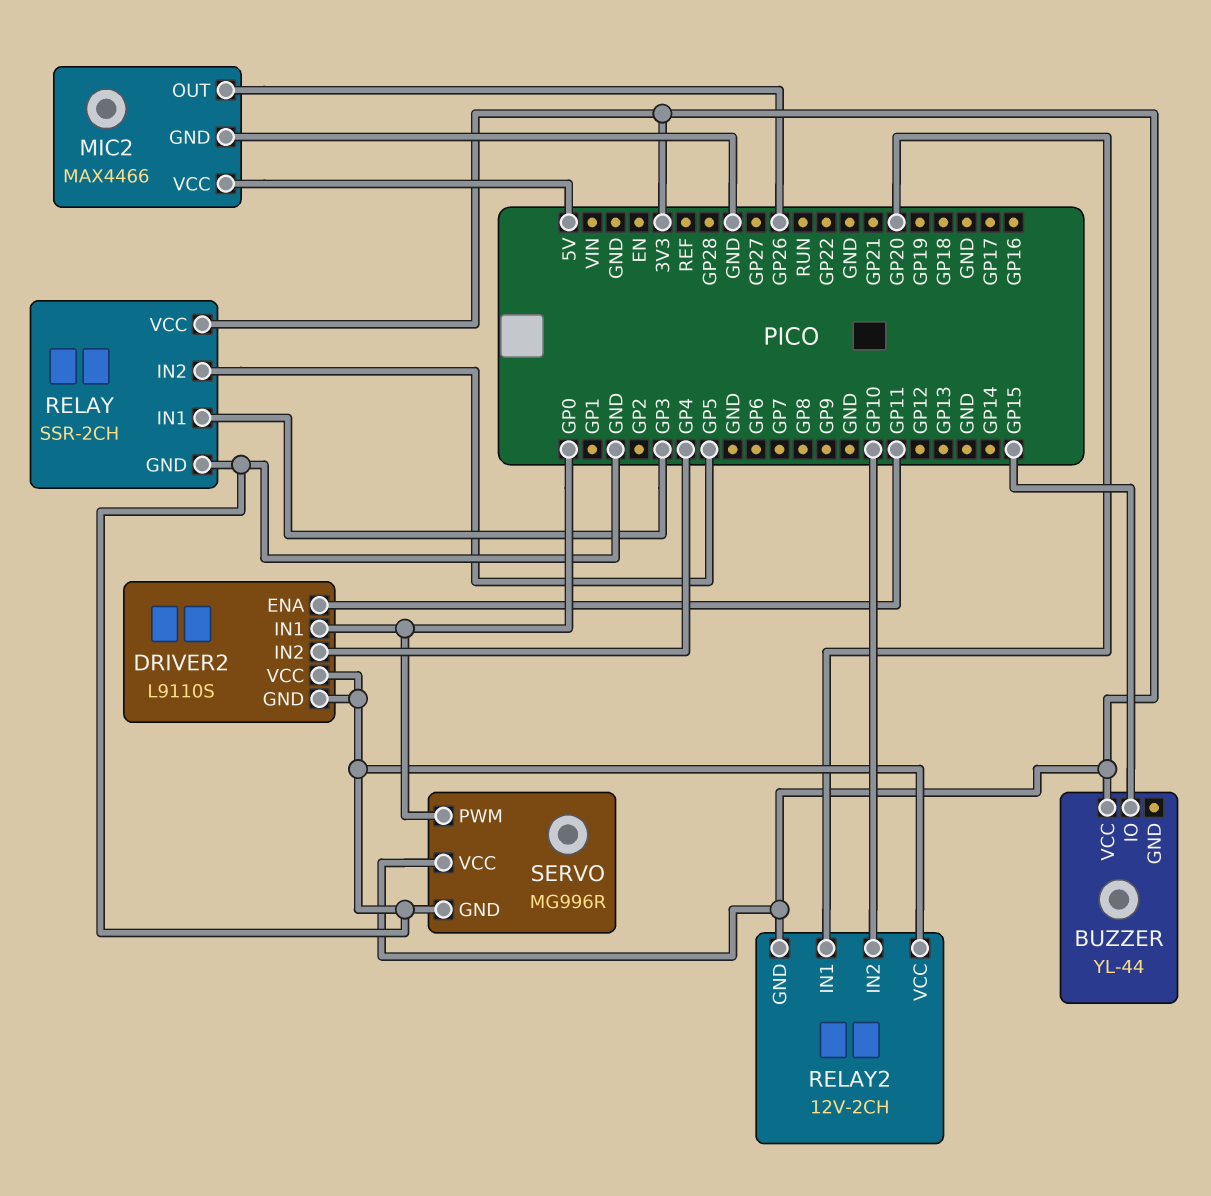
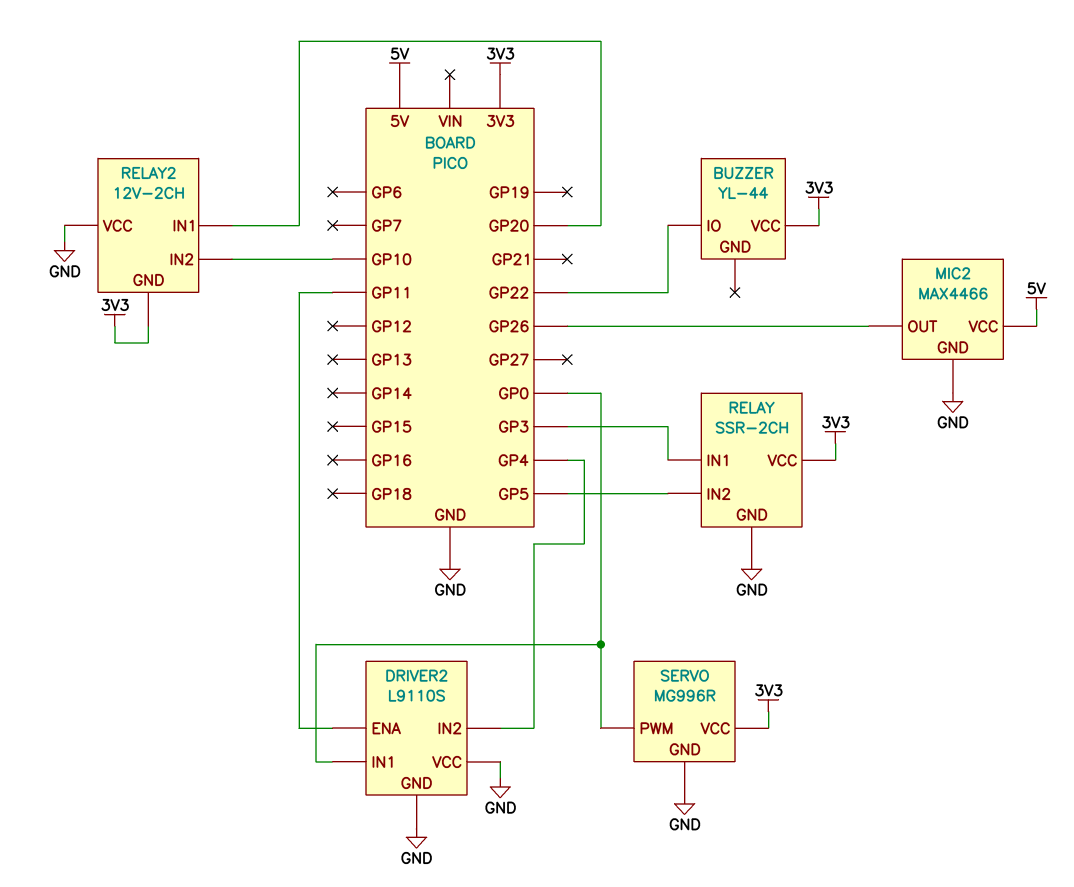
BUZZER pin IO: GP15 -> GP22

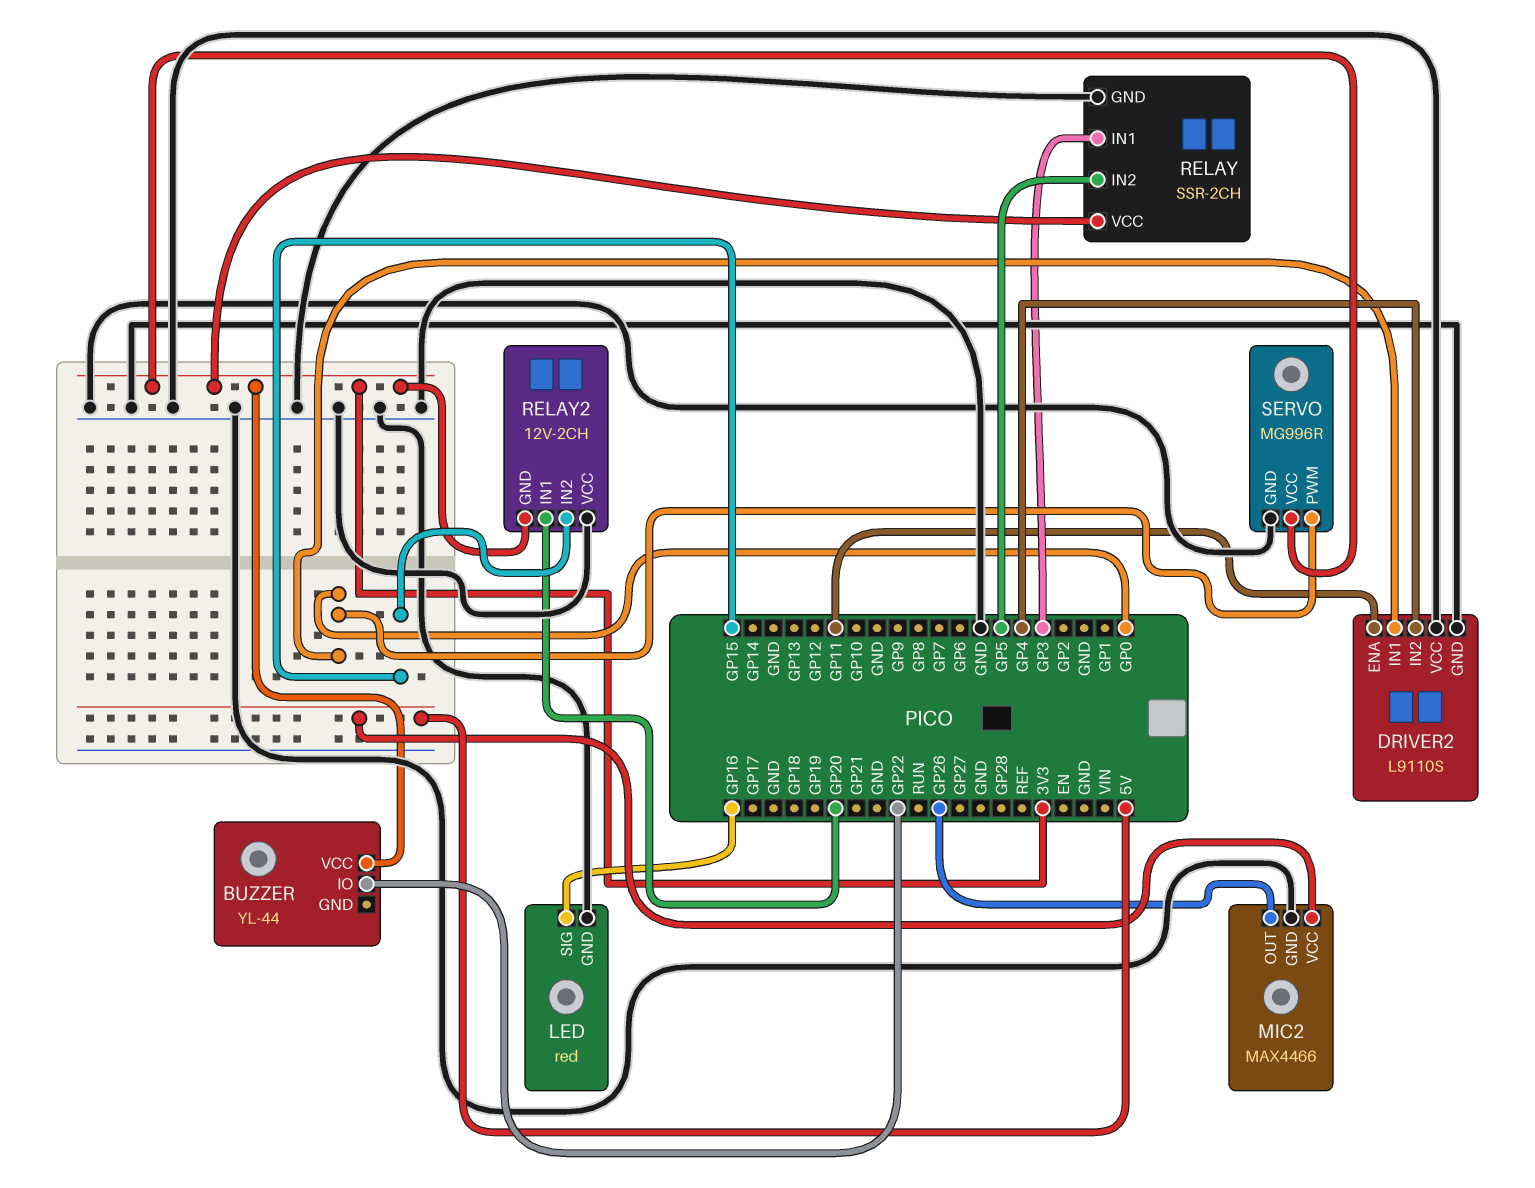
LED: none -> red
LED pin GND: none -> GND
LED pin SIG: none -> GP16
RELAY2 pin IN2: GP10 -> GP15

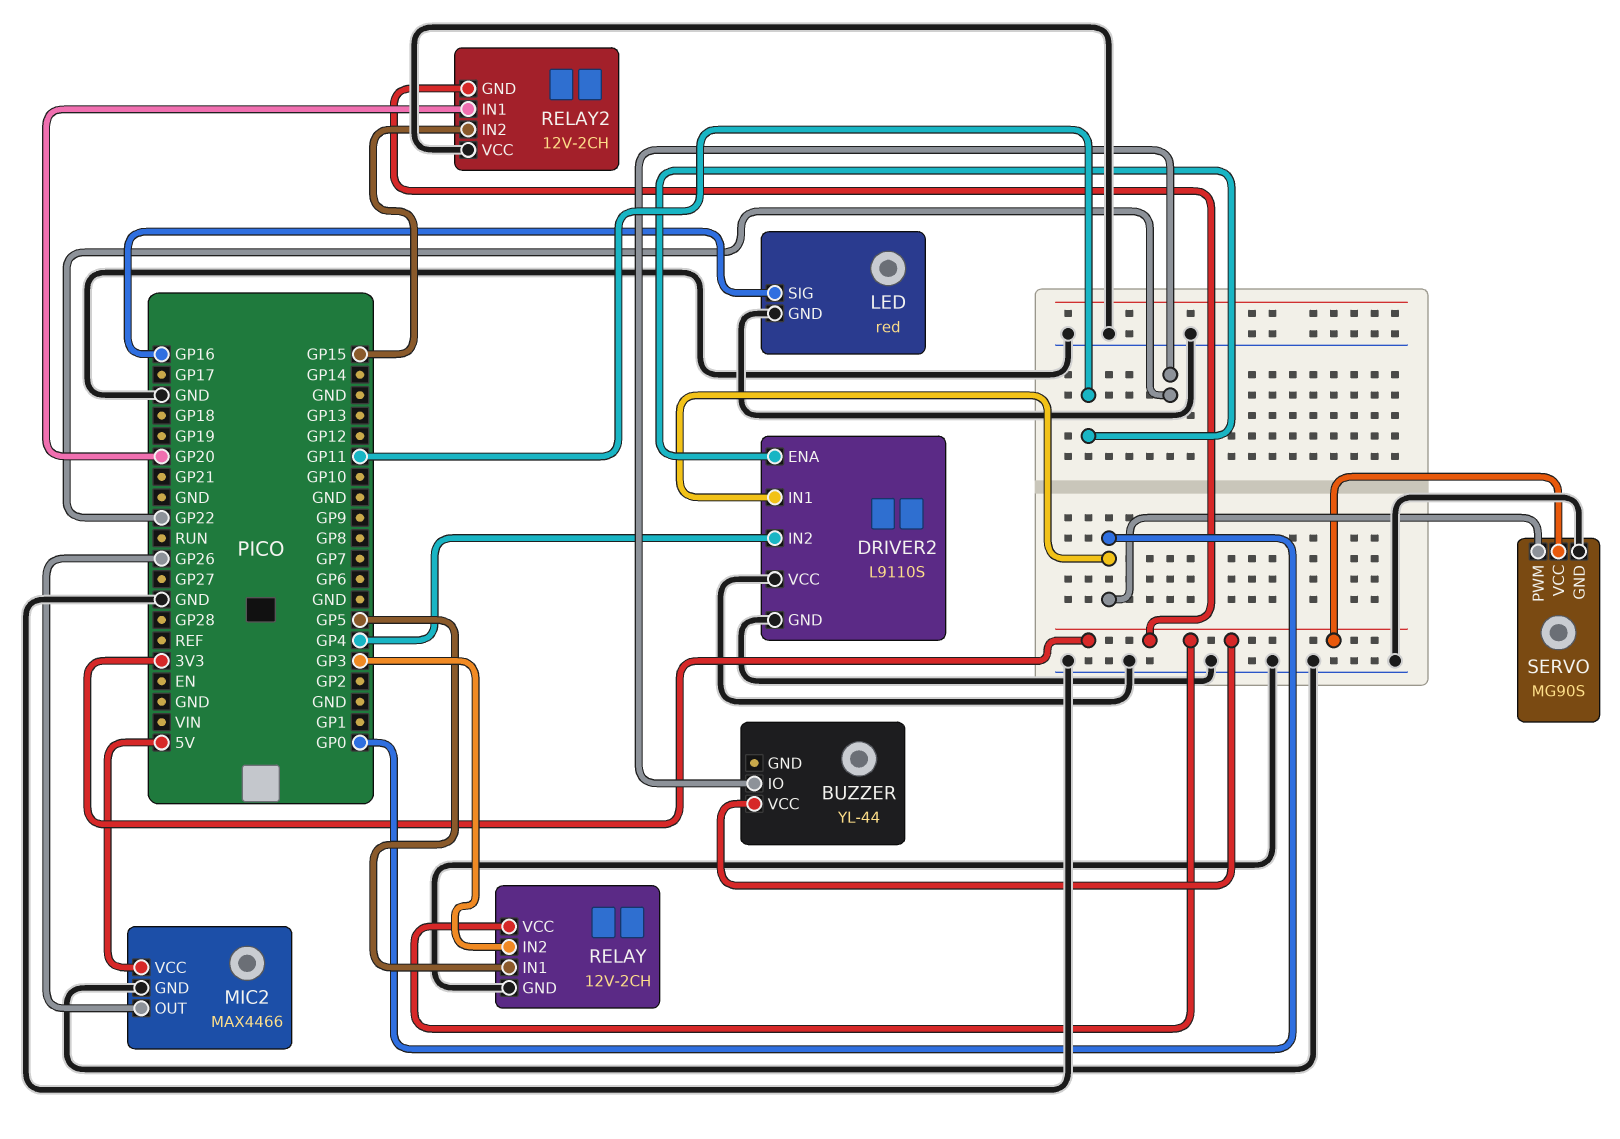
RELAY: SSR-2CH -> 12V-2CH
RELAY pin IN1: GP3 -> GP5
RELAY pin IN2: GP5 -> GP3
SERVO: MG996R -> MG90S

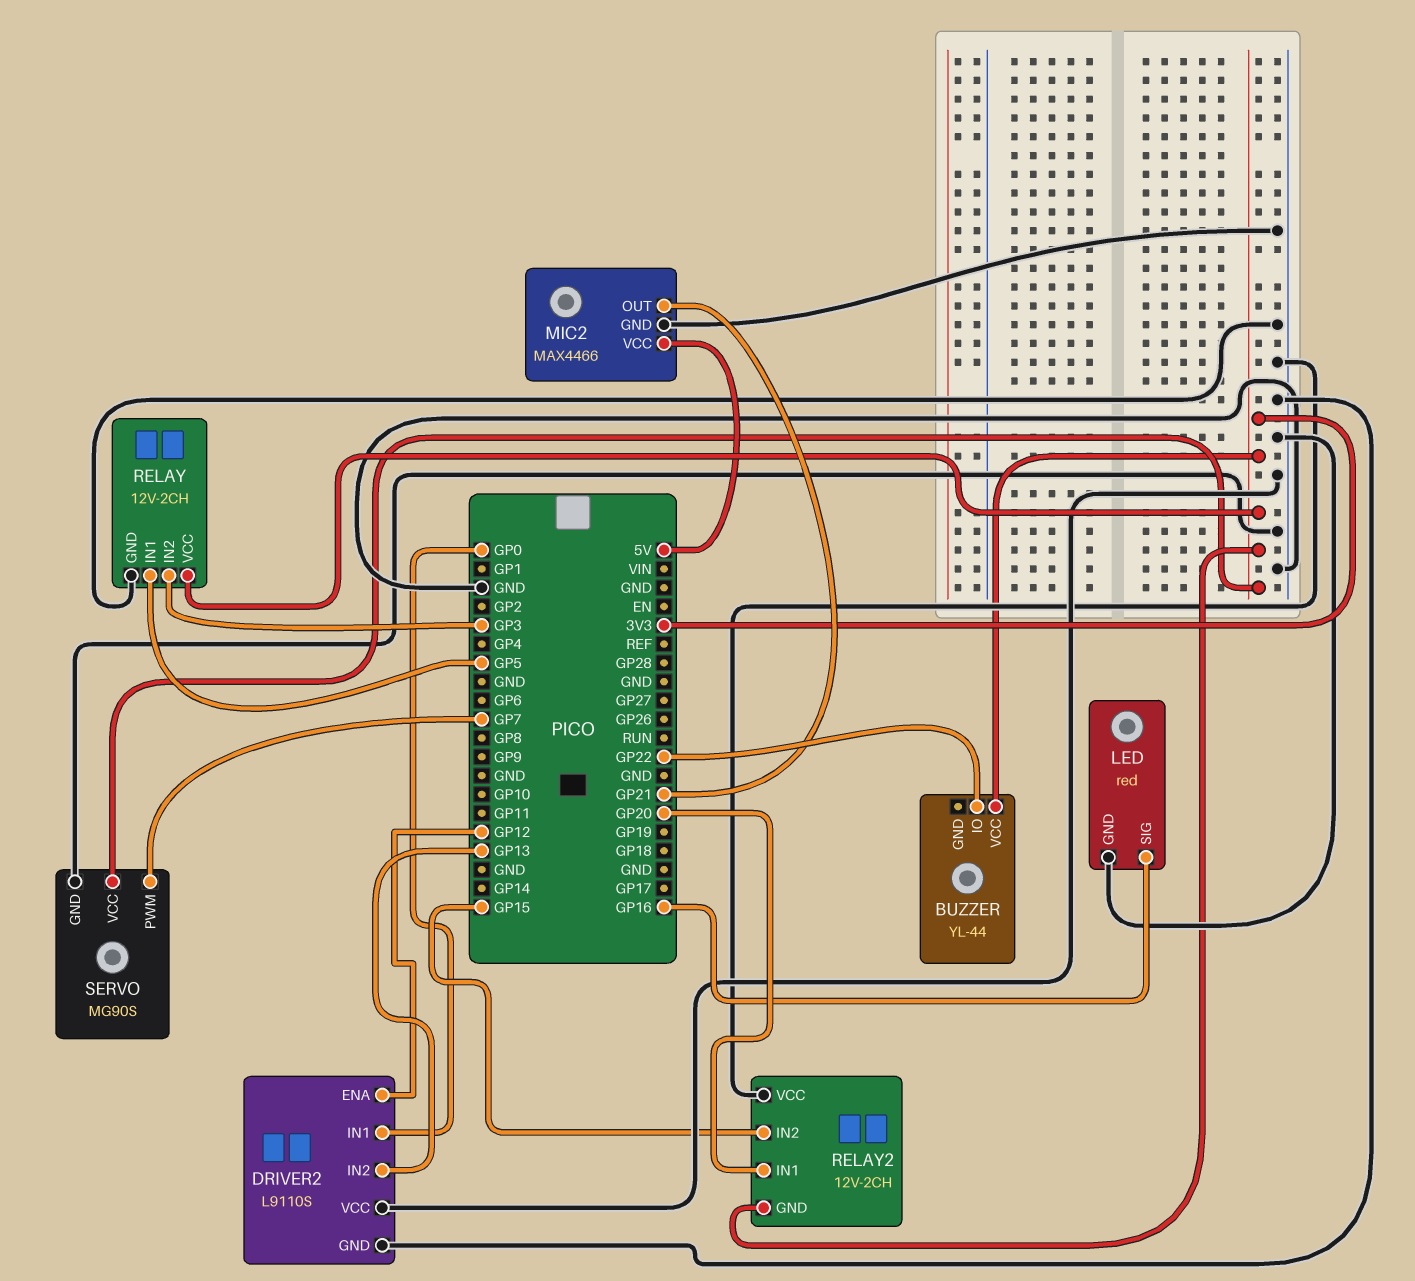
DRIVER2 pin ENA: GP11 -> GP12
DRIVER2 pin IN2: GP4 -> GP13
MIC2 pin OUT: GP26 -> GP21
SERVO pin PWM: GP0 -> GP7

